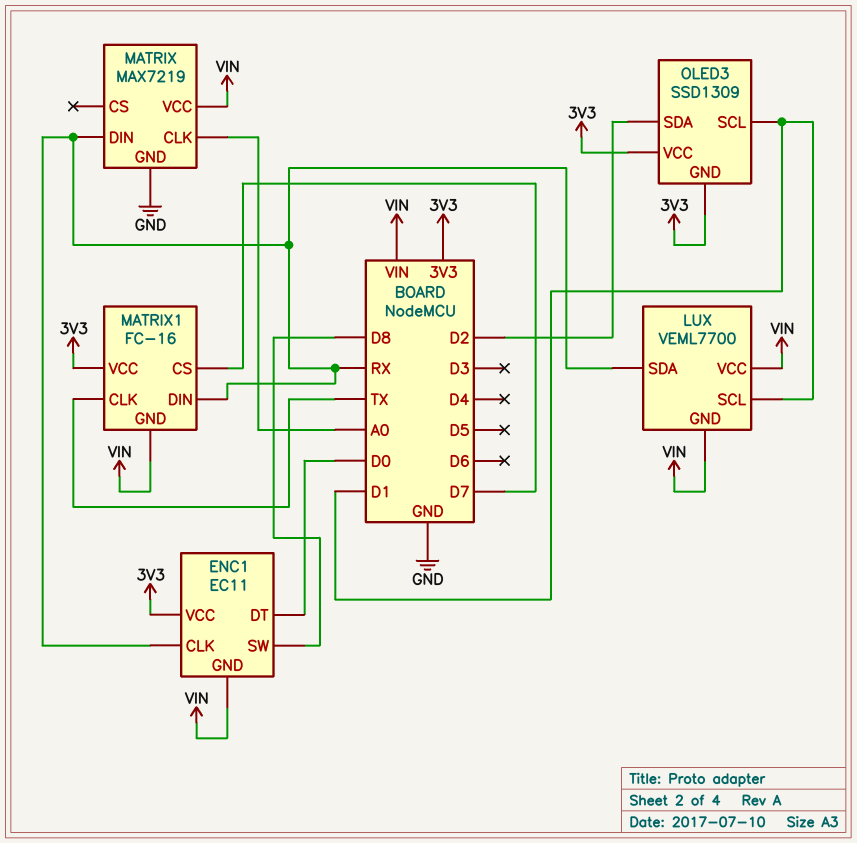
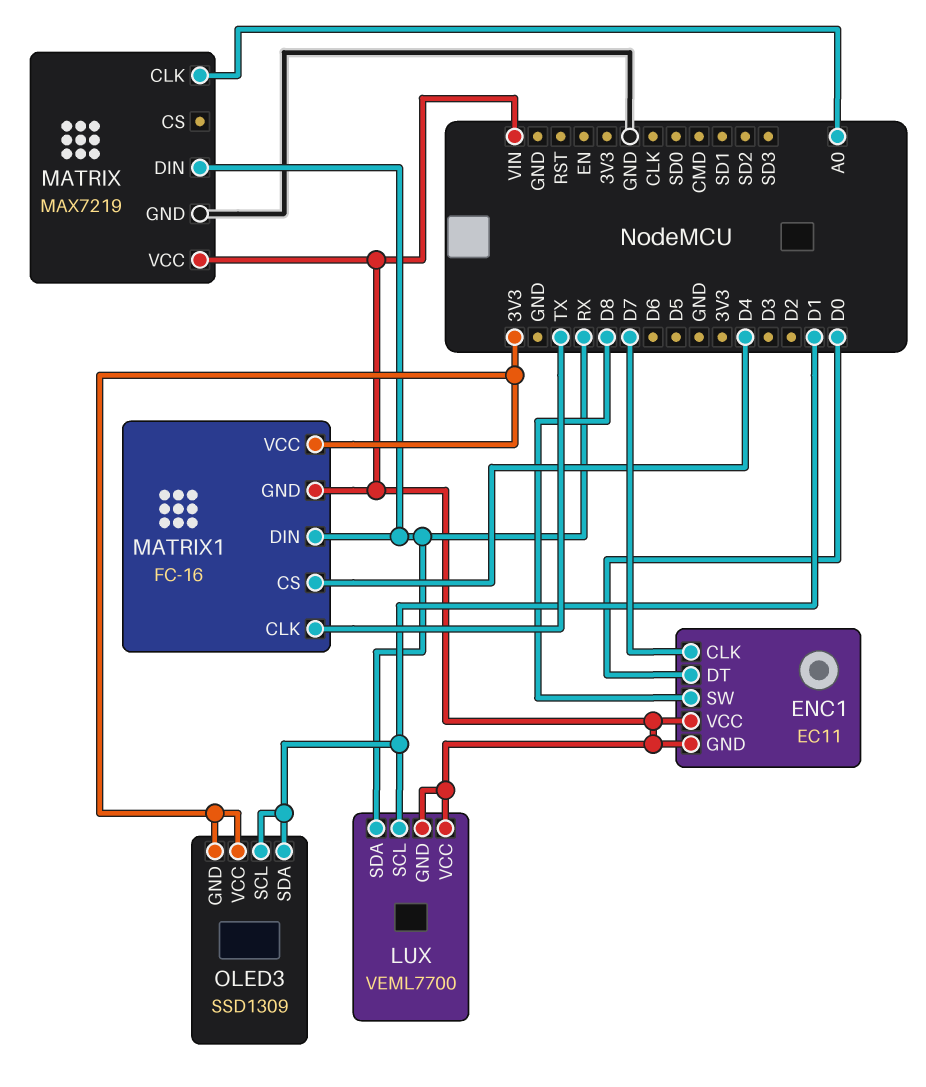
ENC1 pin CLK: RX -> D7
ENC1 pin VCC: 3V3 -> VIN
MATRIX1 pin CS: D7 -> D4
OLED3 pin SDA: D2 -> D1

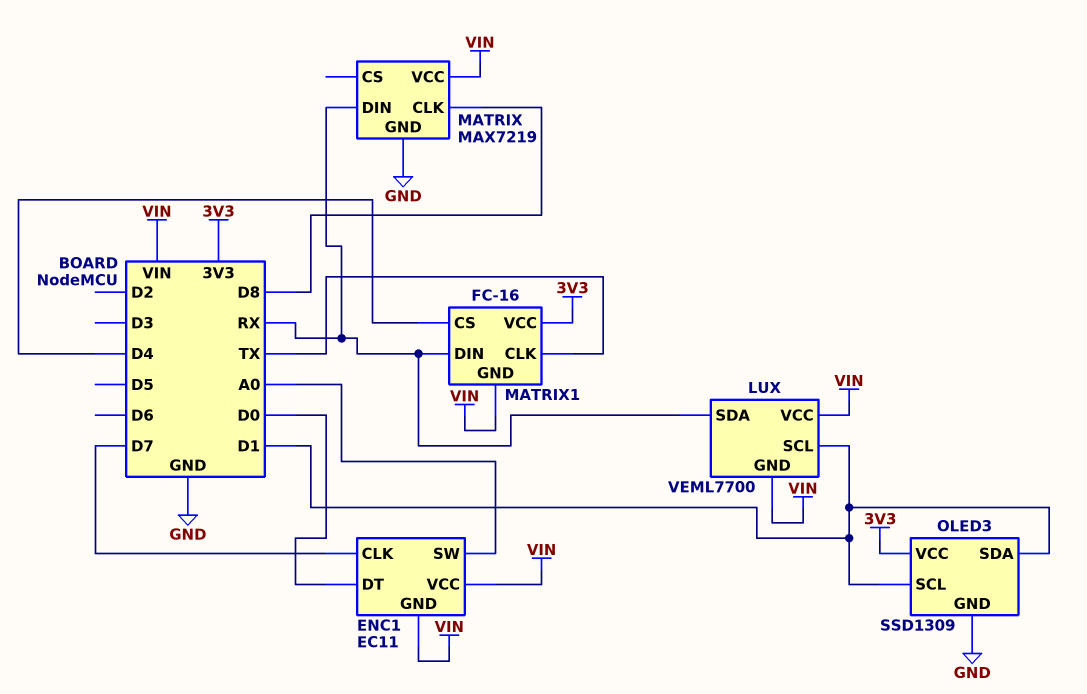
ENC1 pin SW: D8 -> A0
MATRIX pin CLK: A0 -> D8
OLED3 pin GND: 3V3 -> GND

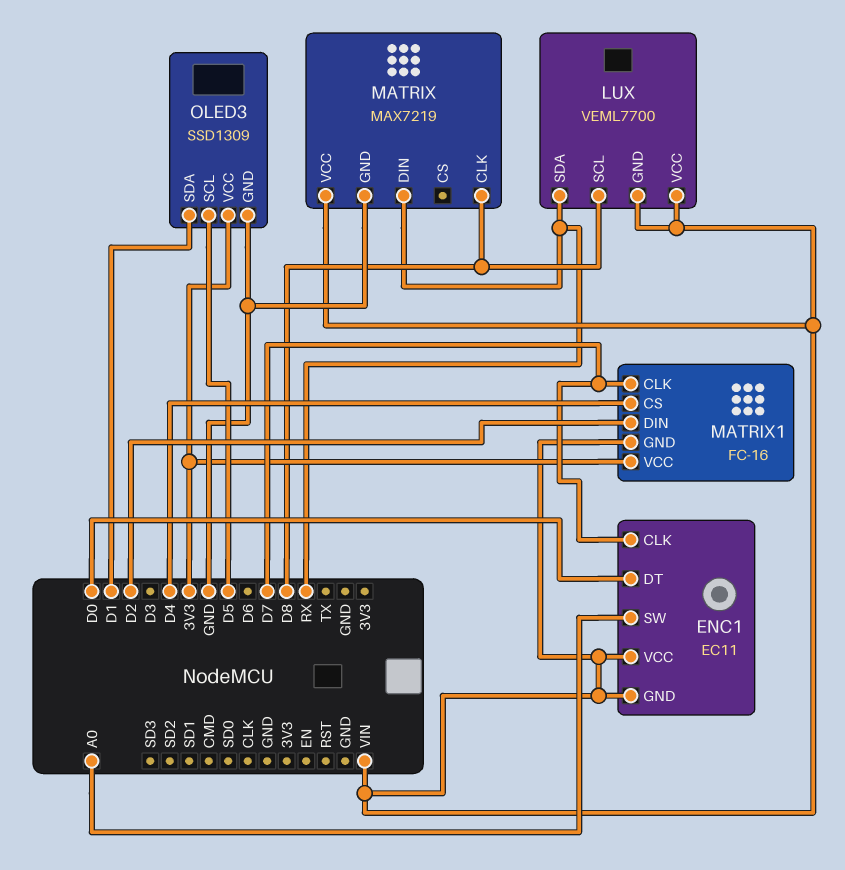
LUX pin SCL: D1 -> D8
MATRIX1 pin CLK: TX -> D7
MATRIX1 pin DIN: RX -> D2
OLED3 pin SCL: D1 -> D5

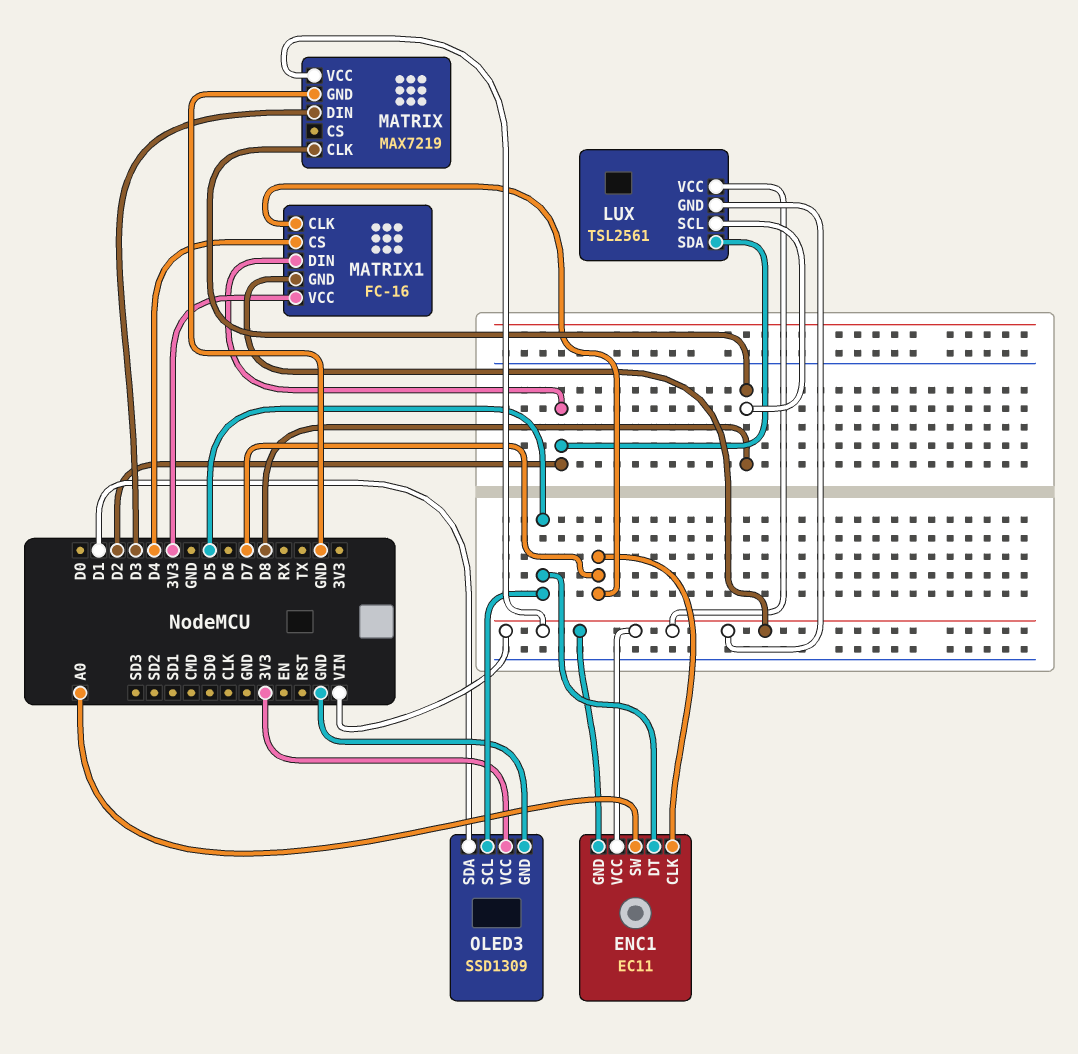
ENC1 pin DT: D0 -> D5
LUX: VEML7700 -> TSL2561
LUX pin SDA: RX -> D2
MATRIX pin DIN: RX -> D3

